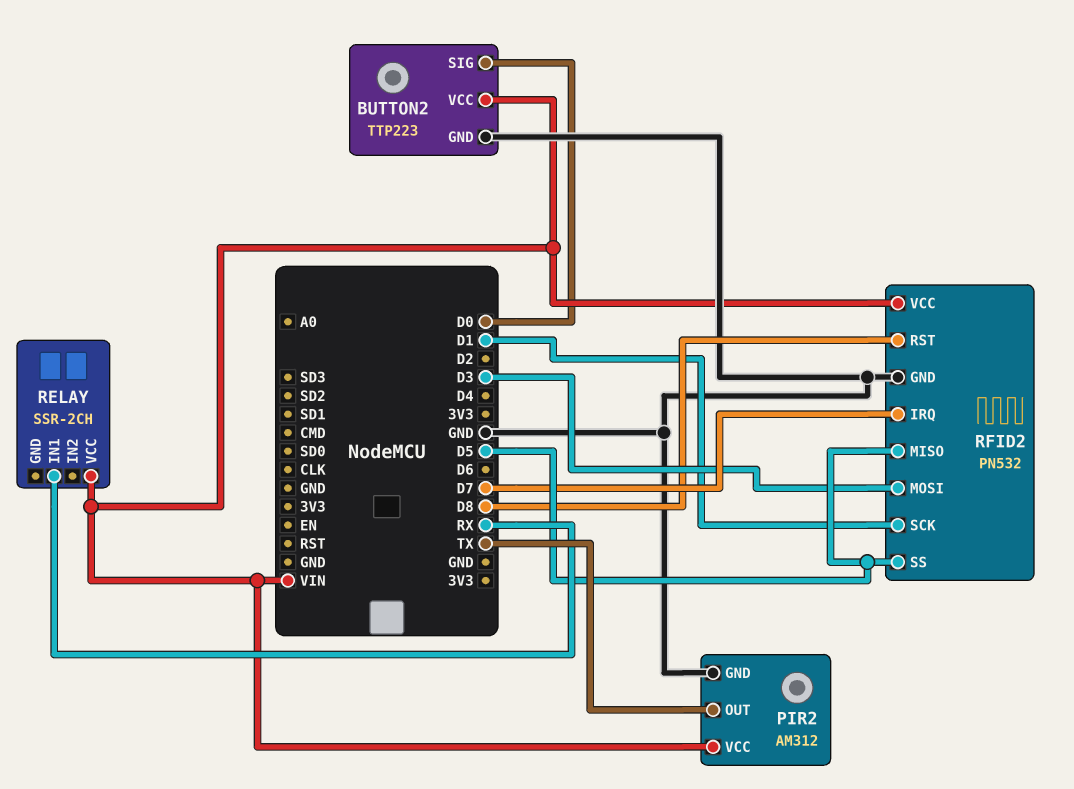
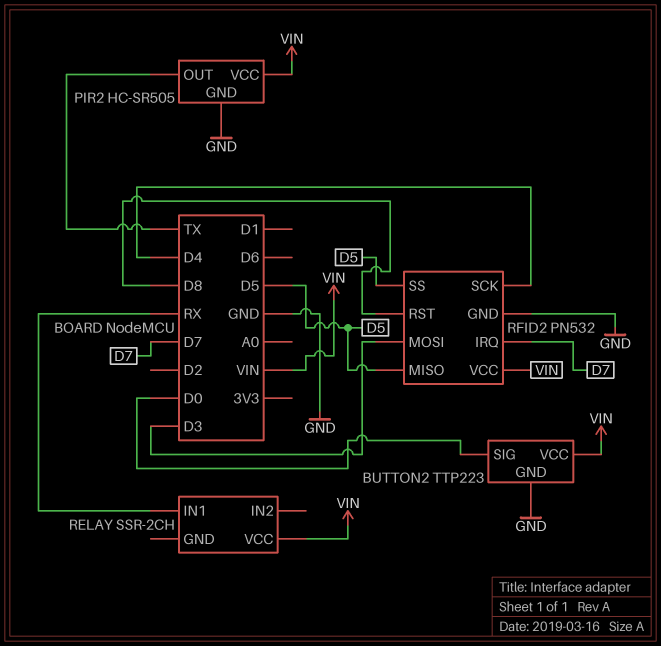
PIR2: AM312 -> HC-SR505
RFID2 pin SCK: D1 -> D4

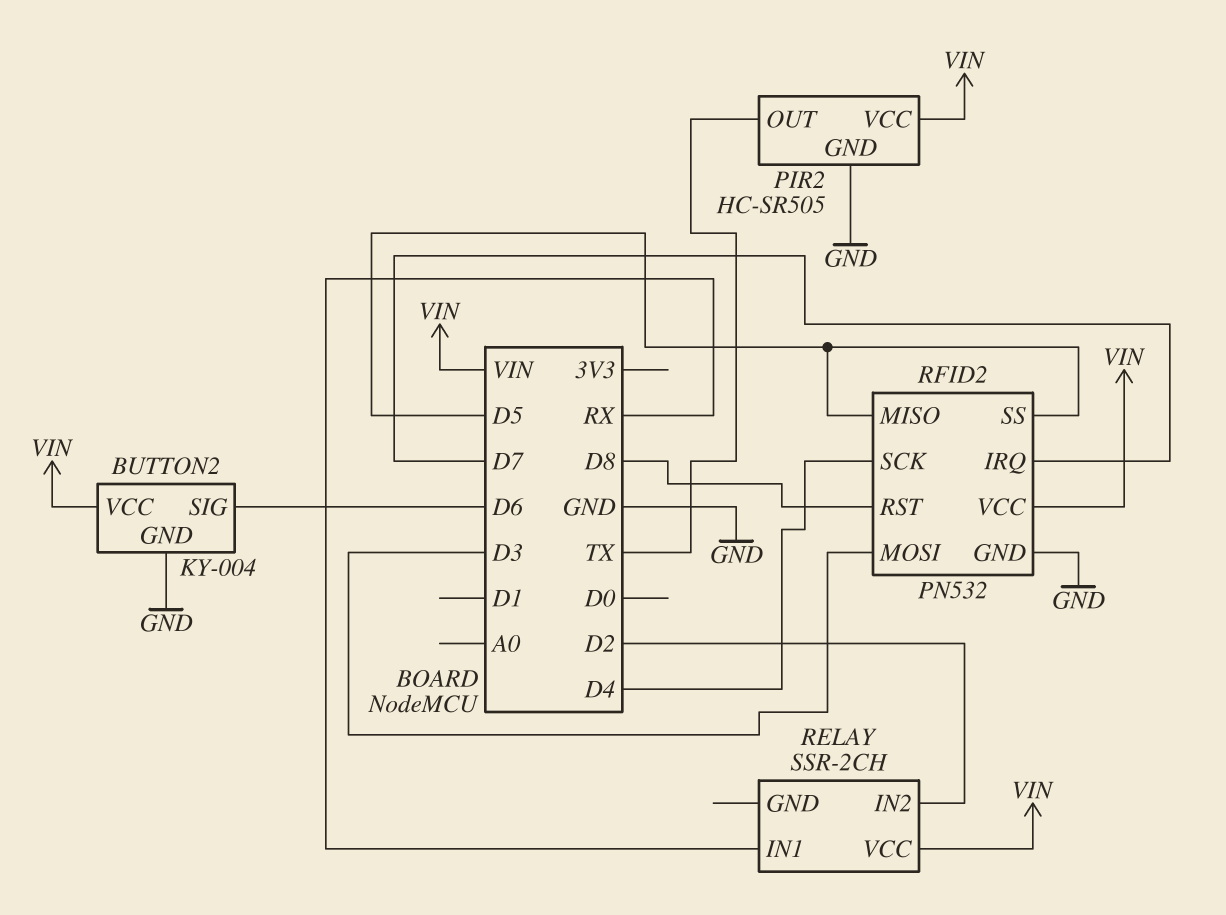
BUTTON2: TTP223 -> KY-004
BUTTON2 pin SIG: D0 -> D6
RELAY pin IN2: none -> D2

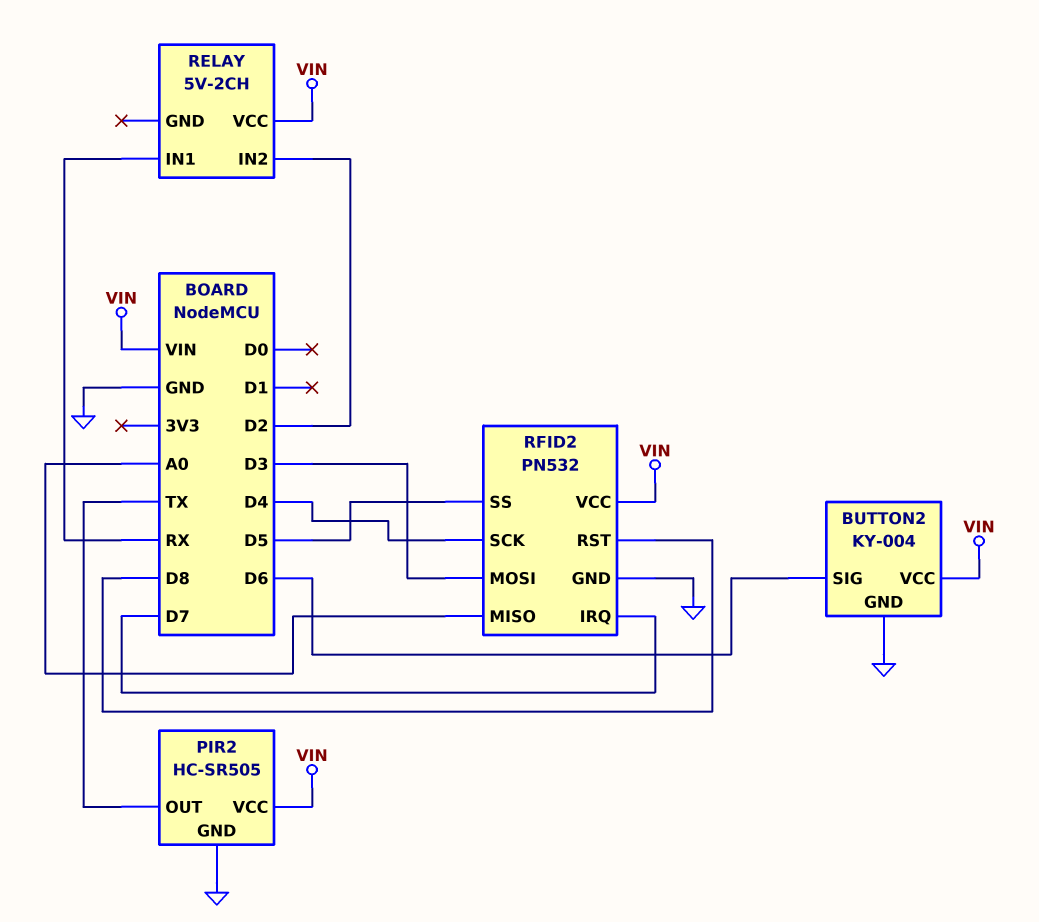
RELAY: SSR-2CH -> 5V-2CH
RFID2 pin MISO: D5 -> A0

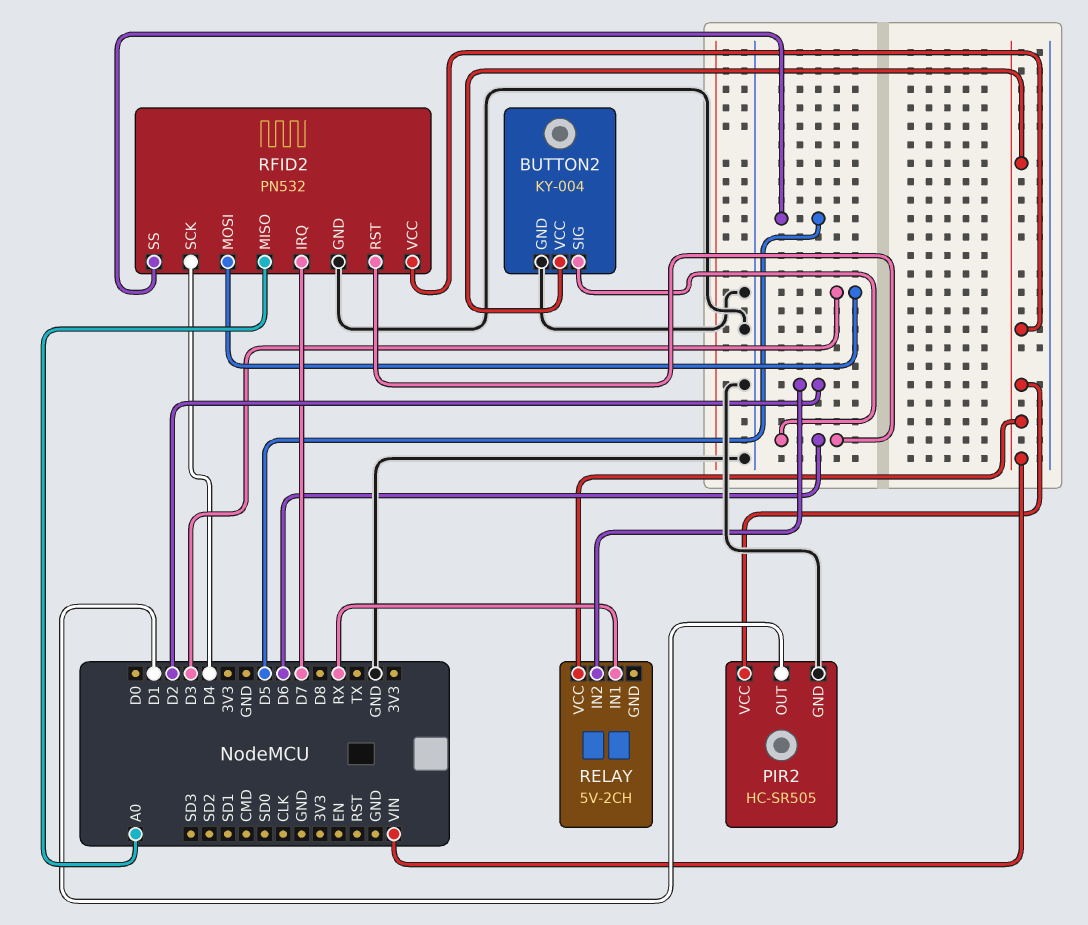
PIR2 pin OUT: TX -> D1
RFID2 pin RST: D8 -> D6

